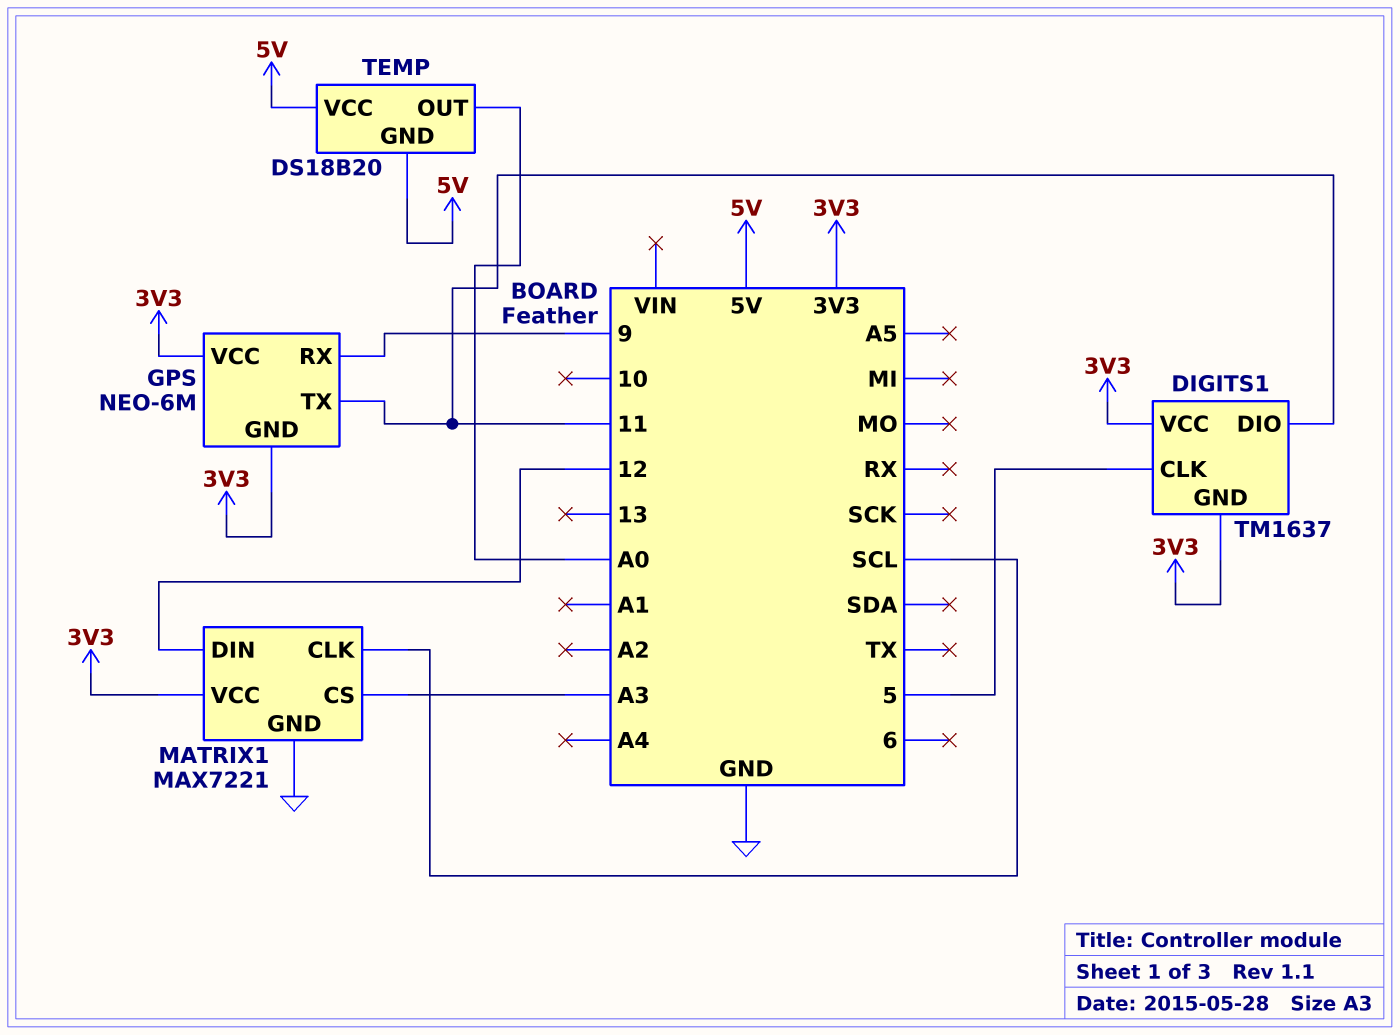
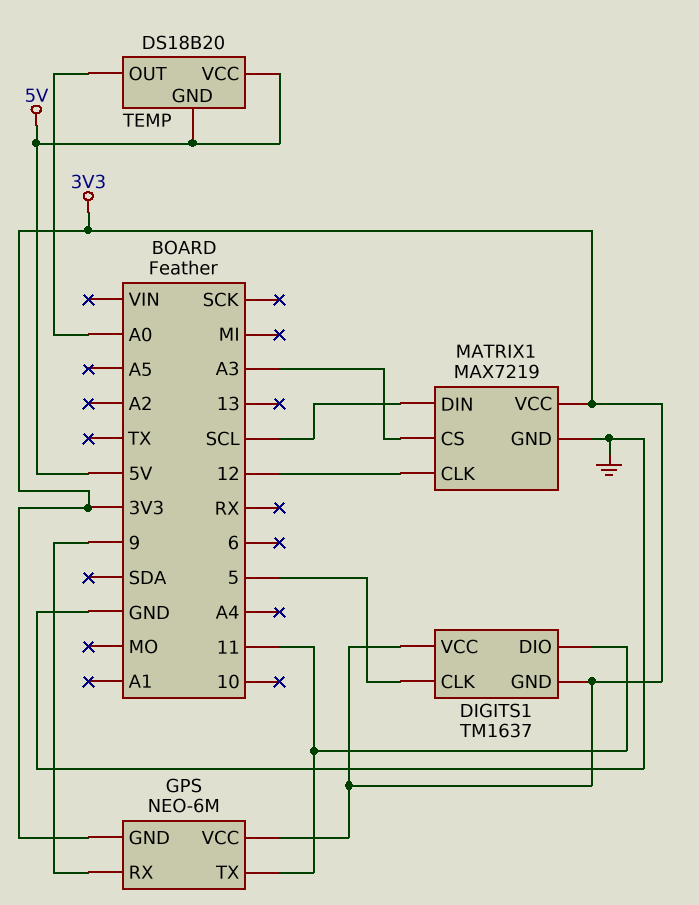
MATRIX1: MAX7221 -> MAX7219
MATRIX1 pin CLK: SCL -> 12
MATRIX1 pin DIN: 12 -> SCL

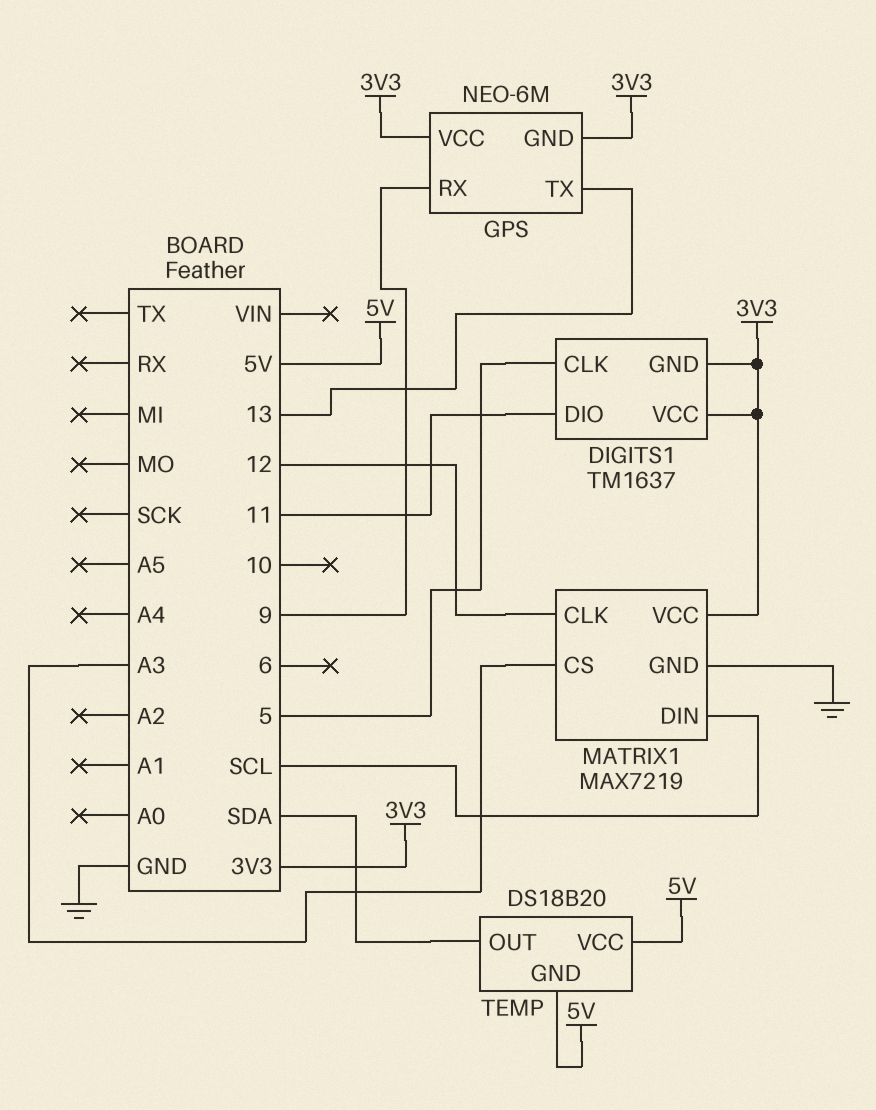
GPS pin TX: 11 -> 13
TEMP pin OUT: A0 -> SDA

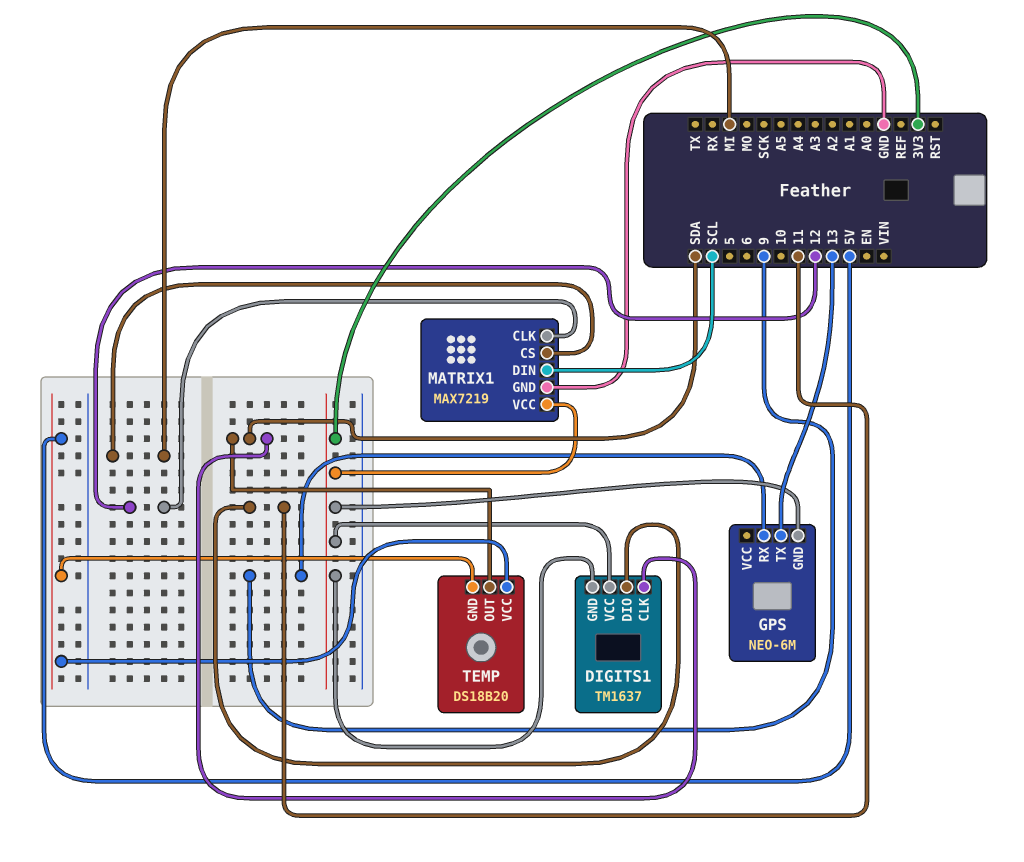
DIGITS1 pin CLK: 5 -> SDA
GPS pin VCC: 3V3 -> none
MATRIX1 pin CS: A3 -> MI

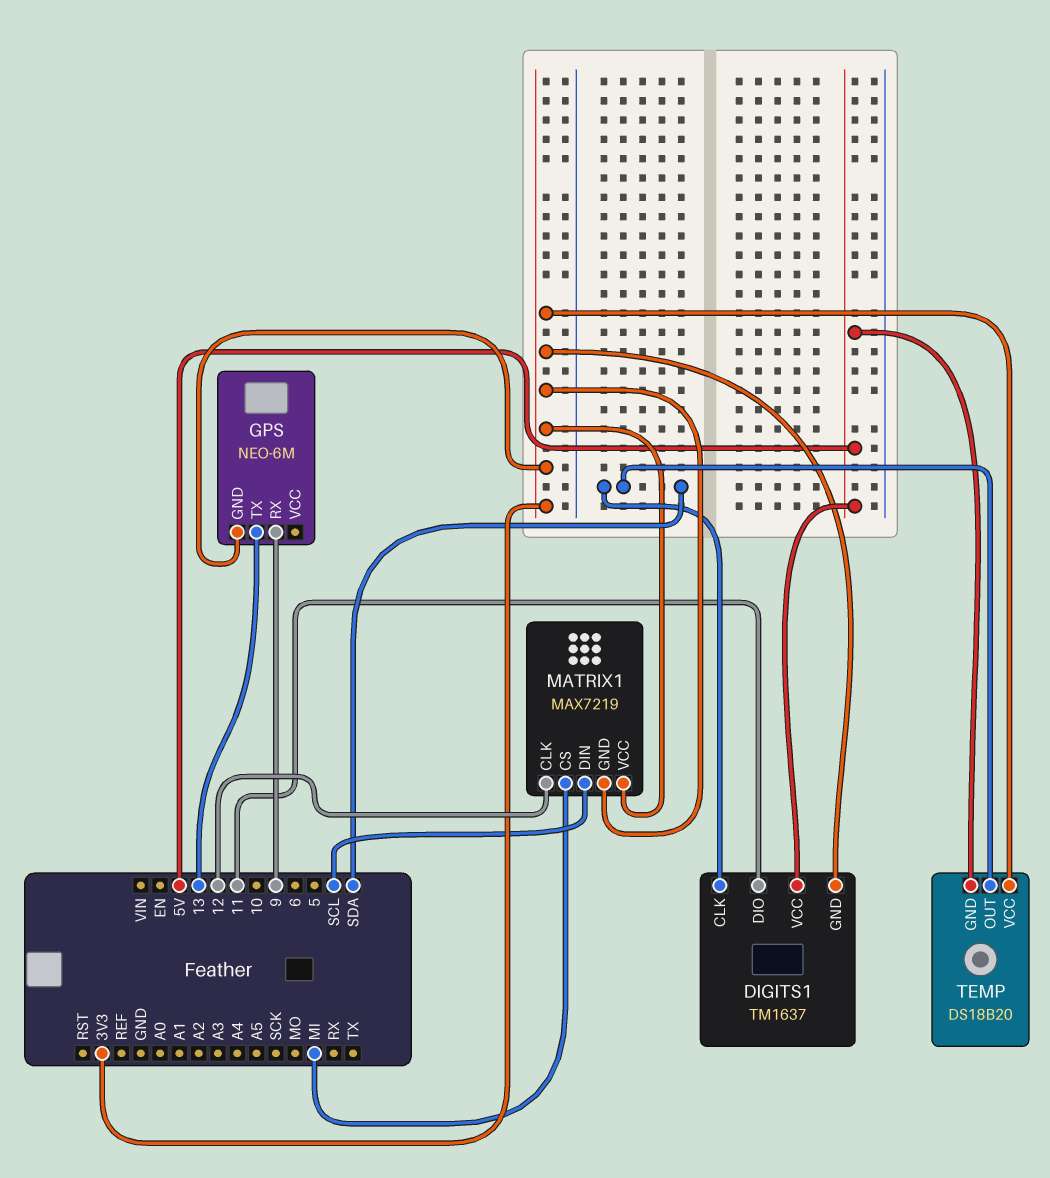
DIGITS1 pin VCC: 3V3 -> 5V
MATRIX1 pin GND: GND -> 3V3
TEMP pin VCC: 5V -> 3V3

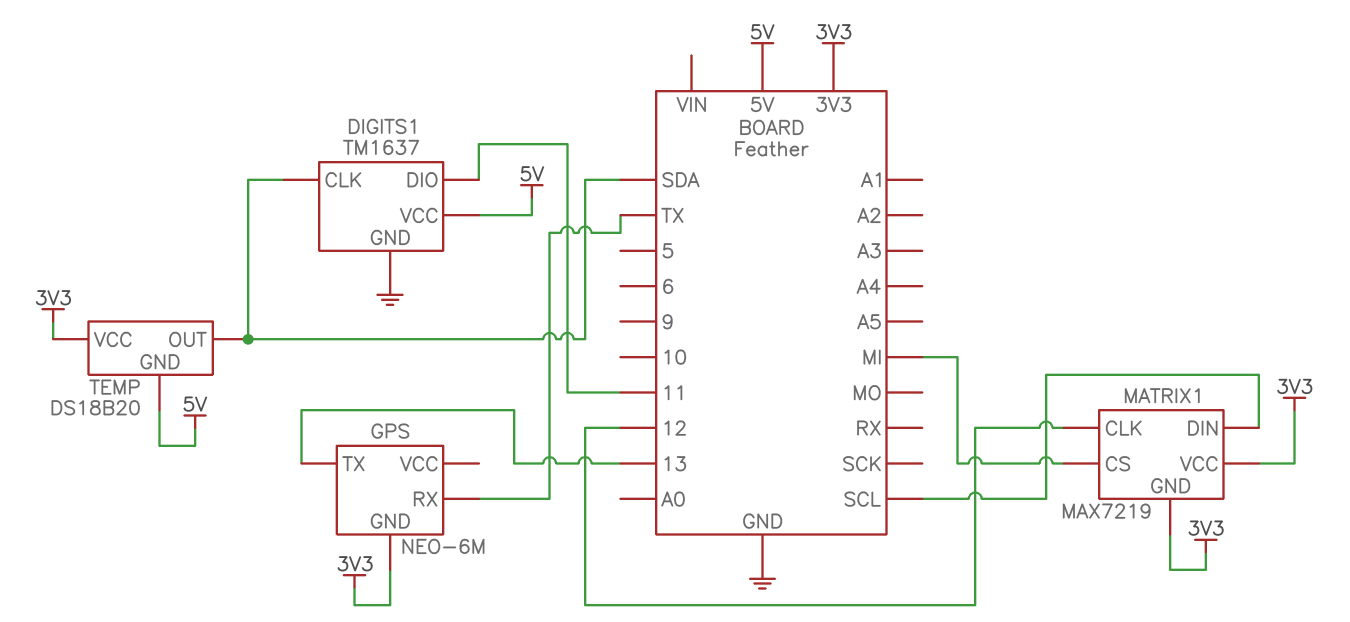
DIGITS1 pin GND: 3V3 -> GND
GPS pin RX: 9 -> TX

